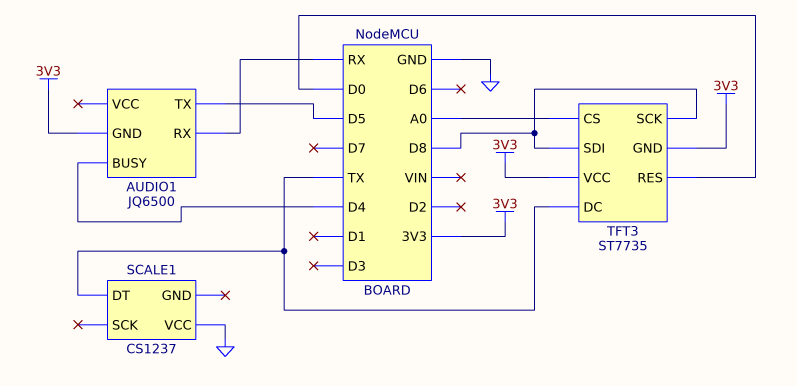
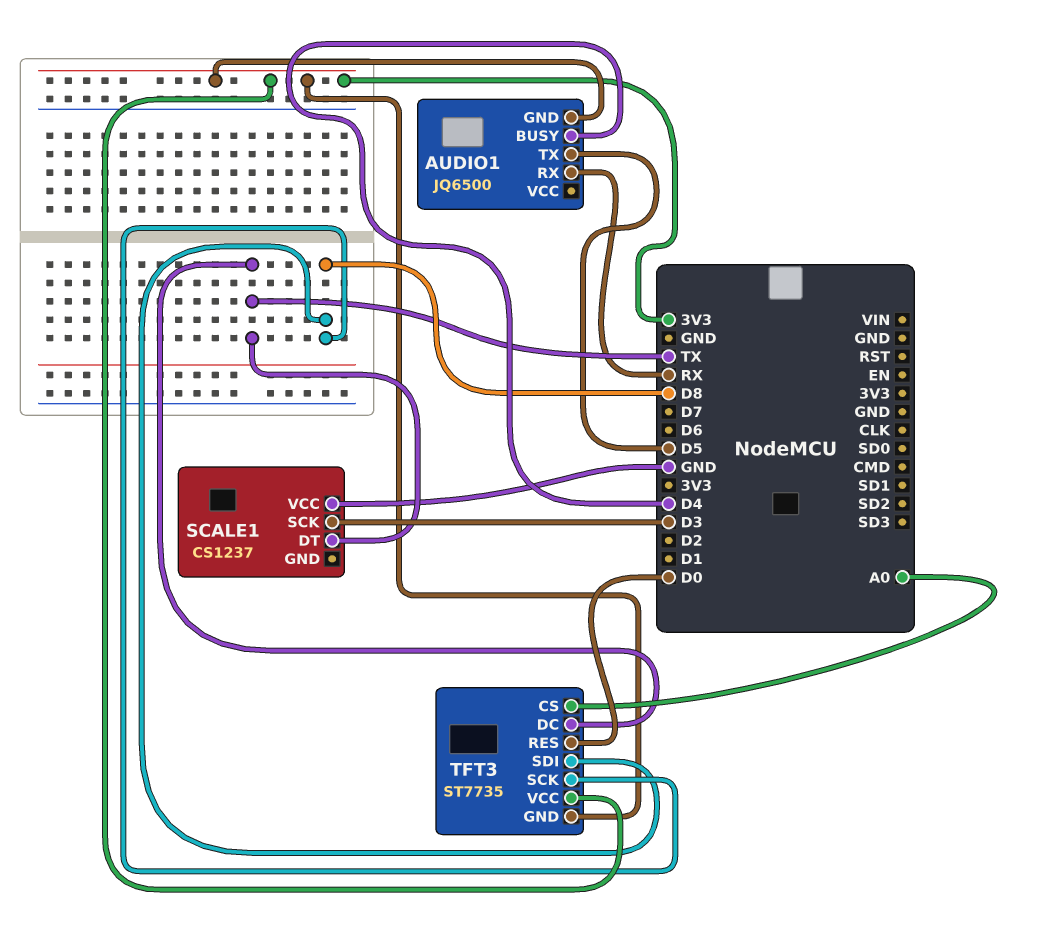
SCALE1 pin SCK: none -> D3

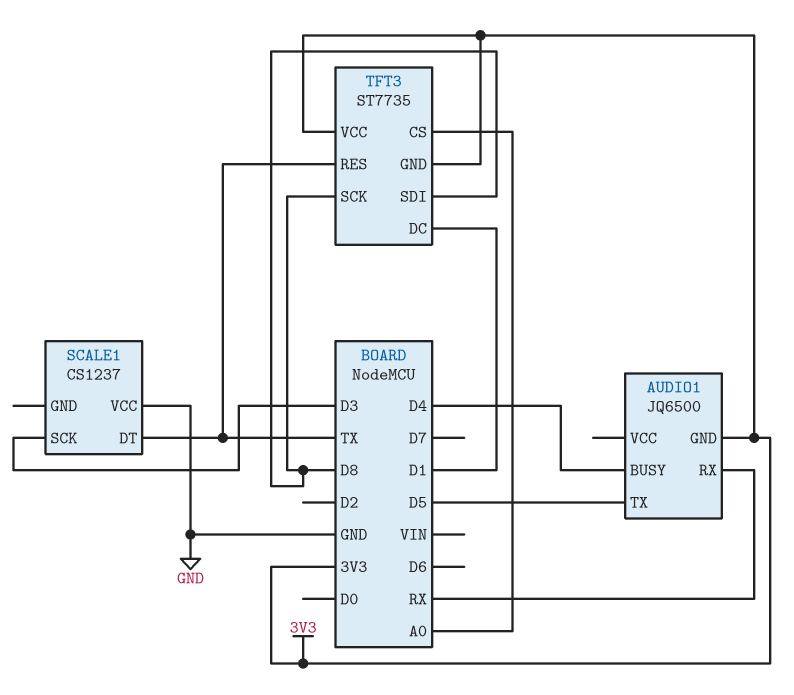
TFT3 pin DC: TX -> D1
TFT3 pin RES: D0 -> TX

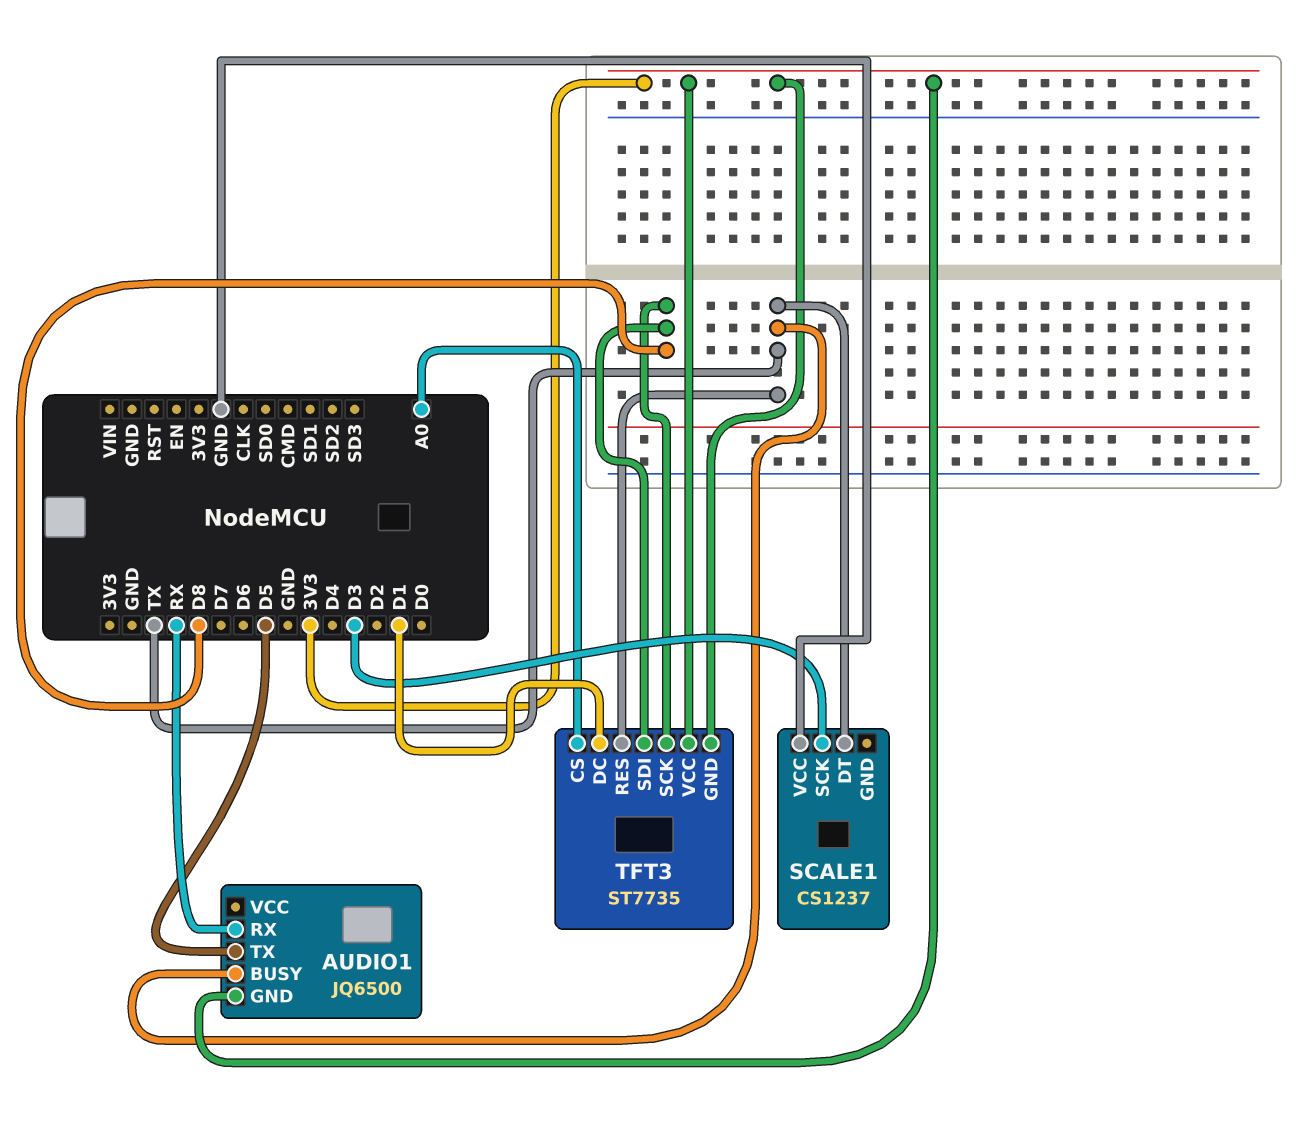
AUDIO1 pin BUSY: D4 -> TX

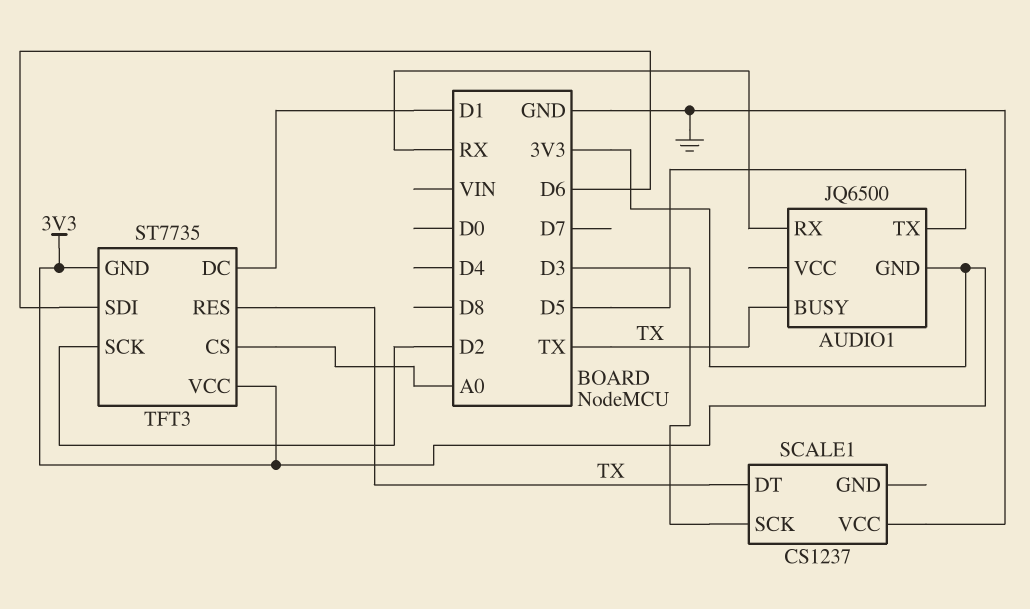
TFT3 pin SCK: D8 -> D2
TFT3 pin SDI: D8 -> D6

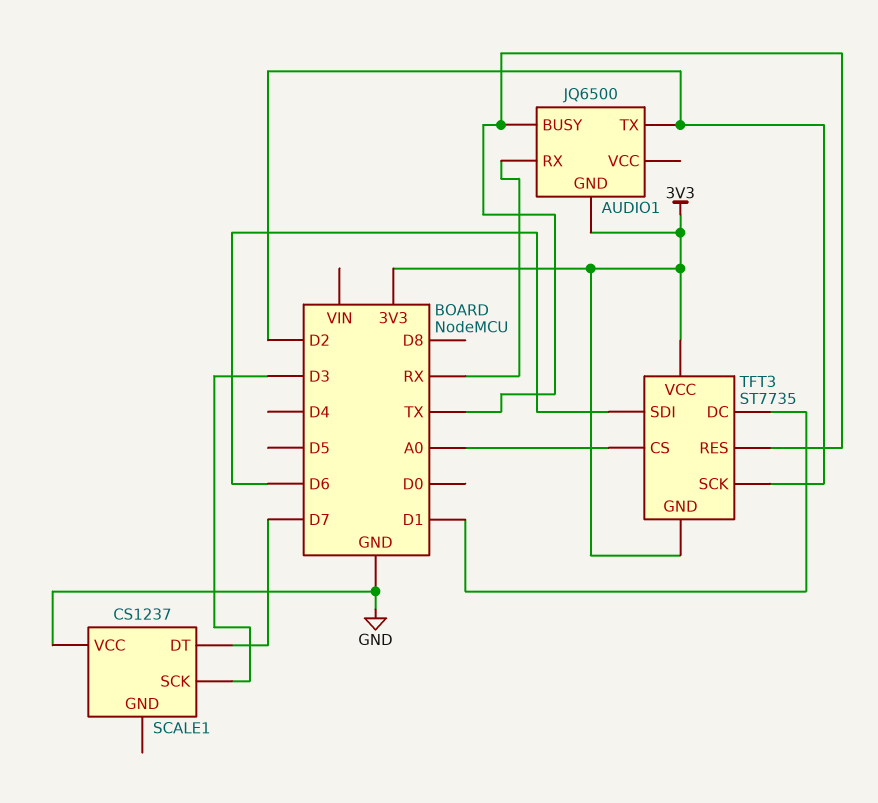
AUDIO1 pin TX: D5 -> D2
SCALE1 pin DT: TX -> D7

